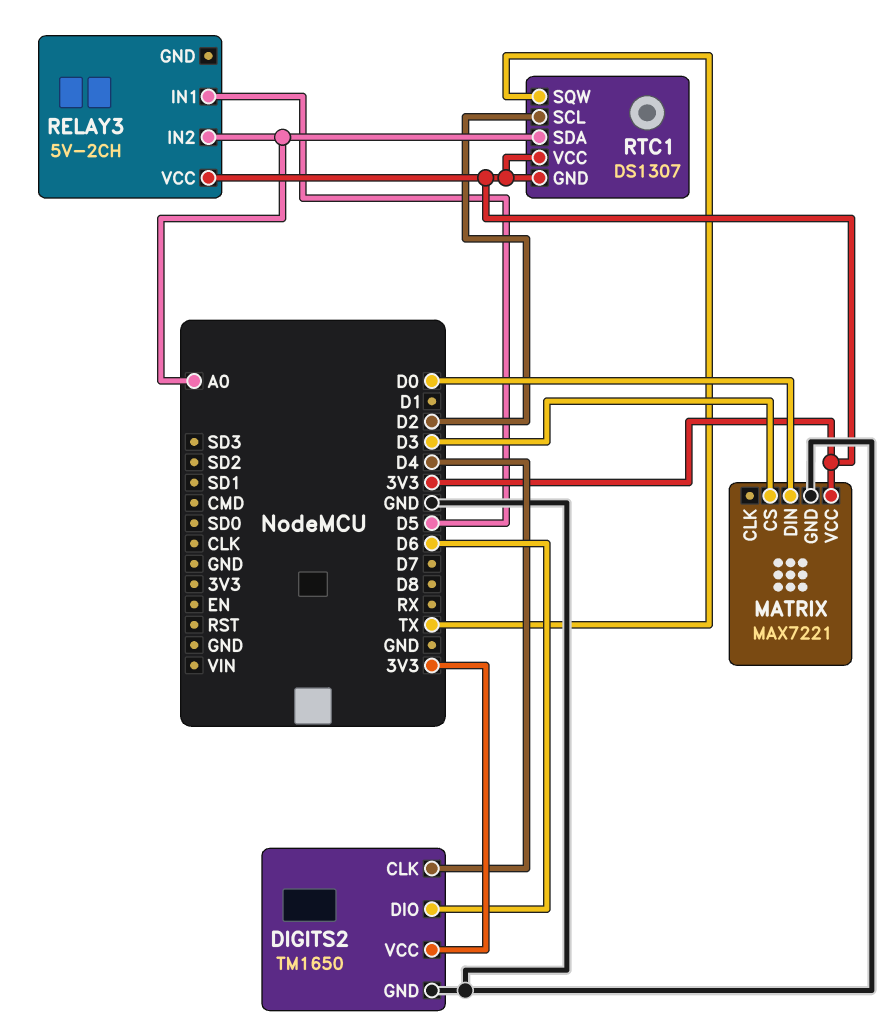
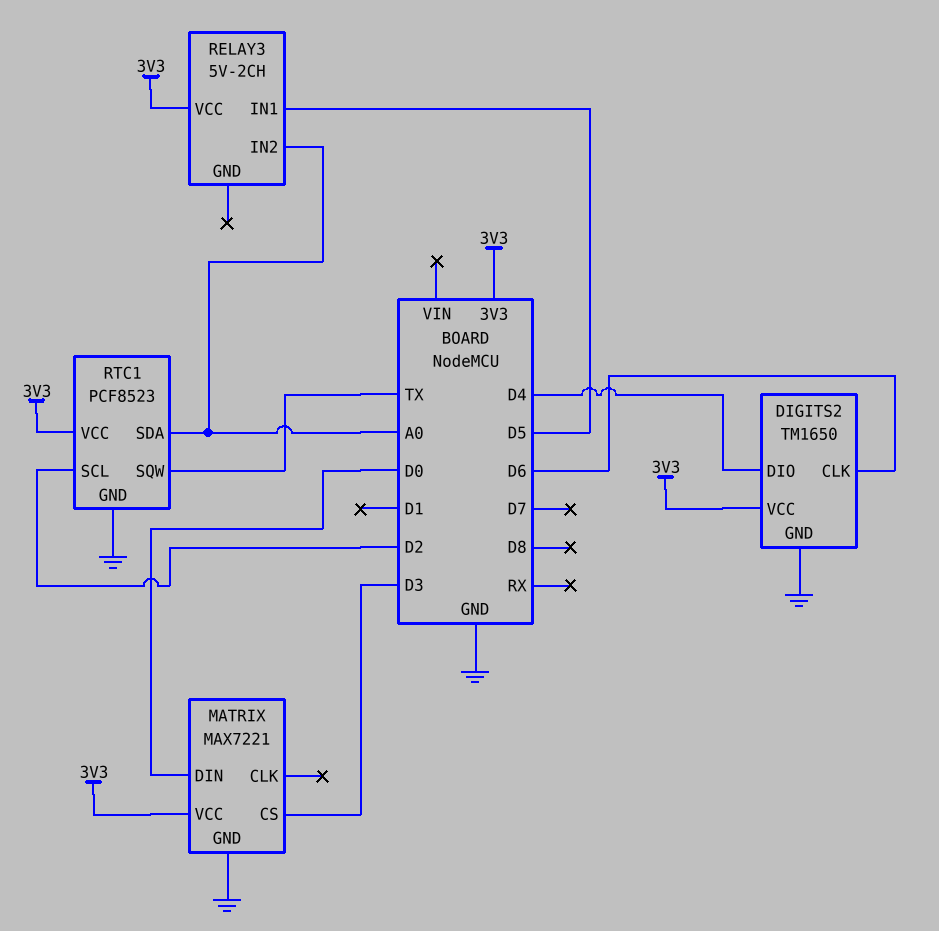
DIGITS2 pin CLK: D4 -> D6
DIGITS2 pin DIO: D6 -> D4
RTC1: DS1307 -> PCF8523
RTC1 pin GND: 3V3 -> GND

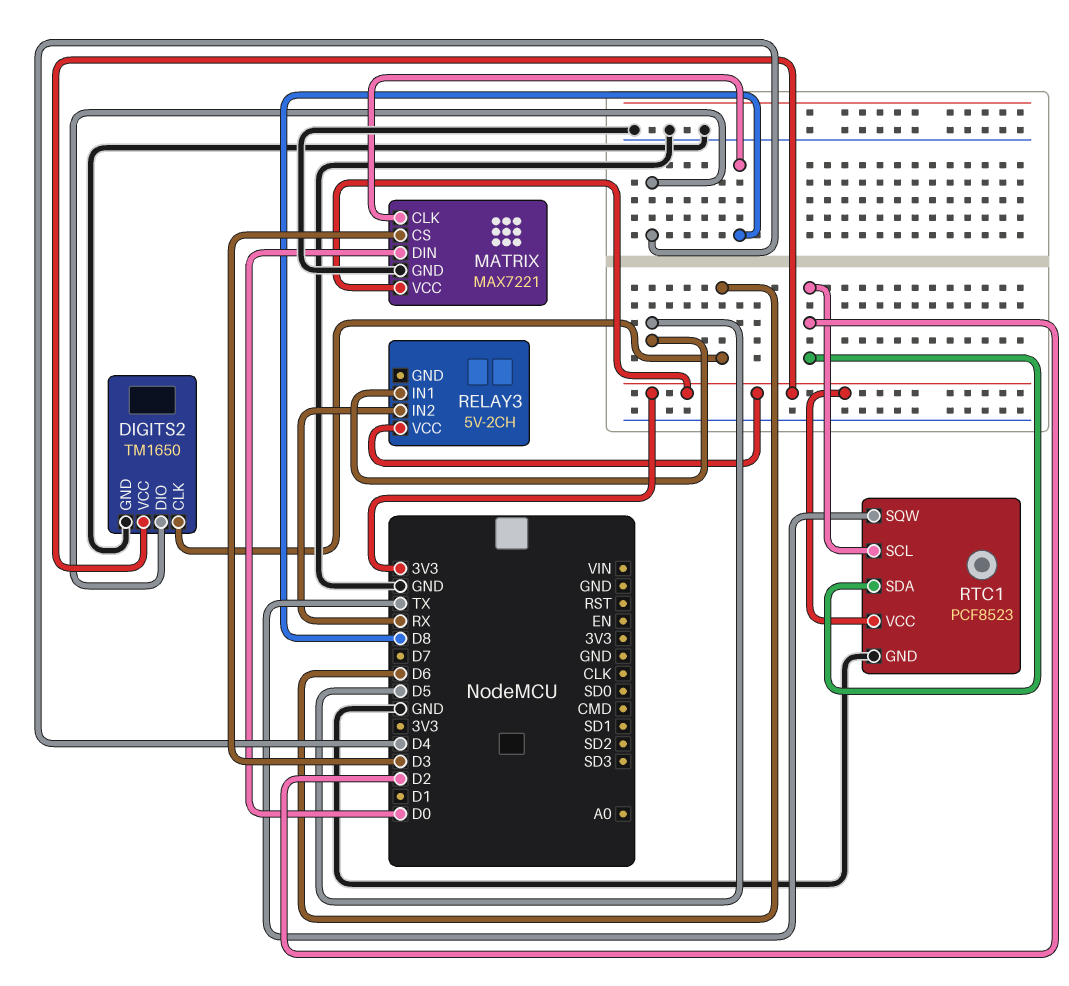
MATRIX pin CLK: none -> D8
RELAY3 pin IN2: A0 -> RX
RTC1 pin SDA: A0 -> D2

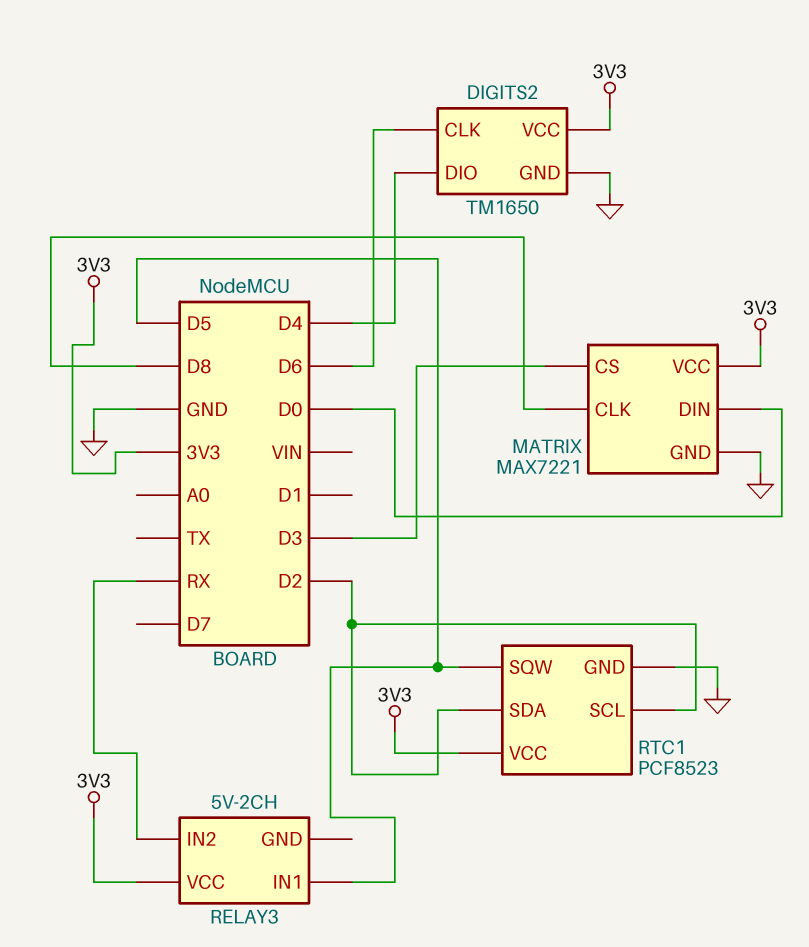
RTC1 pin SQW: TX -> D5

